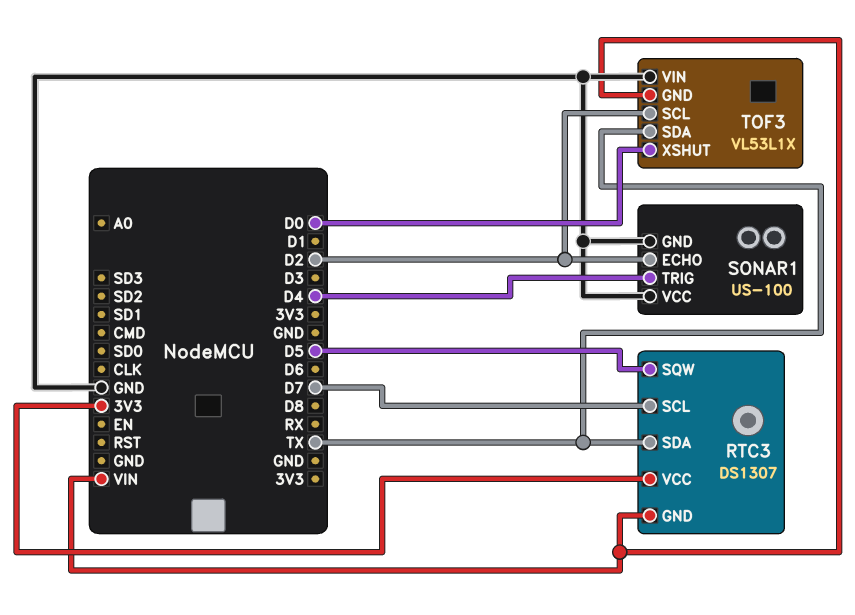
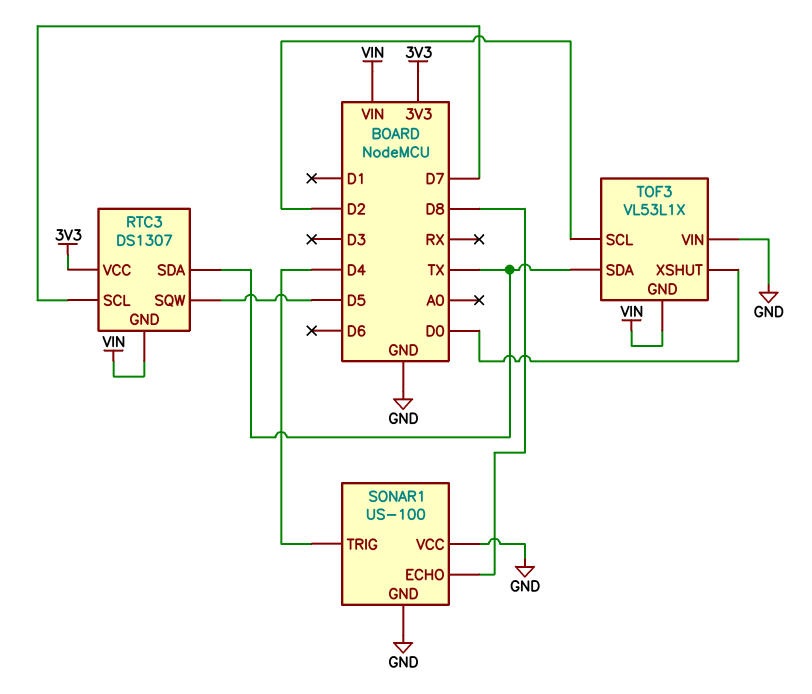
SONAR1 pin ECHO: D2 -> D8

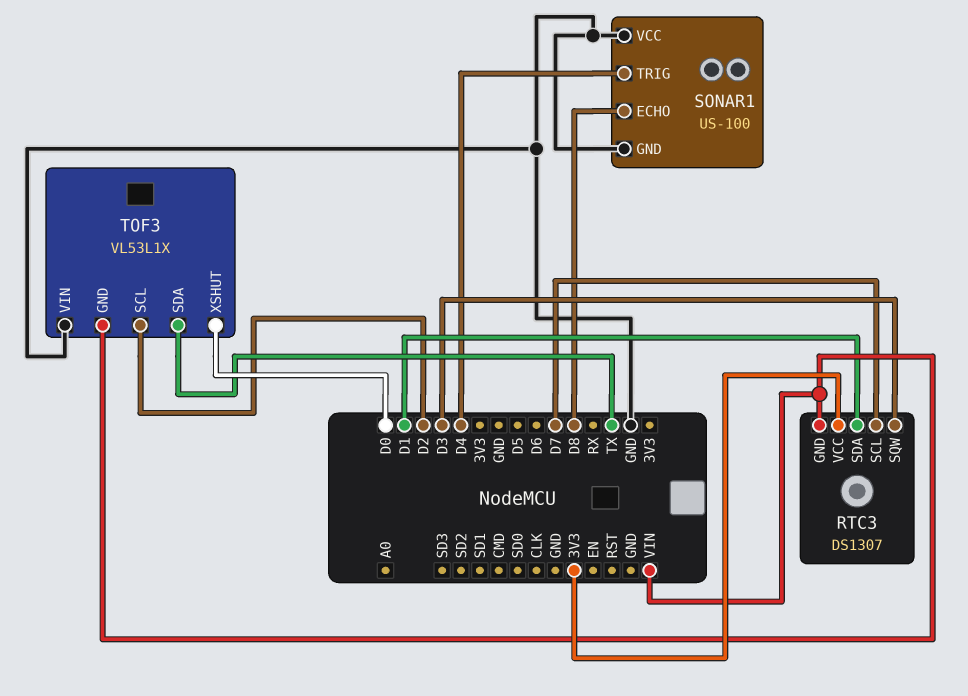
RTC3 pin SDA: TX -> D1
RTC3 pin SQW: D5 -> D3

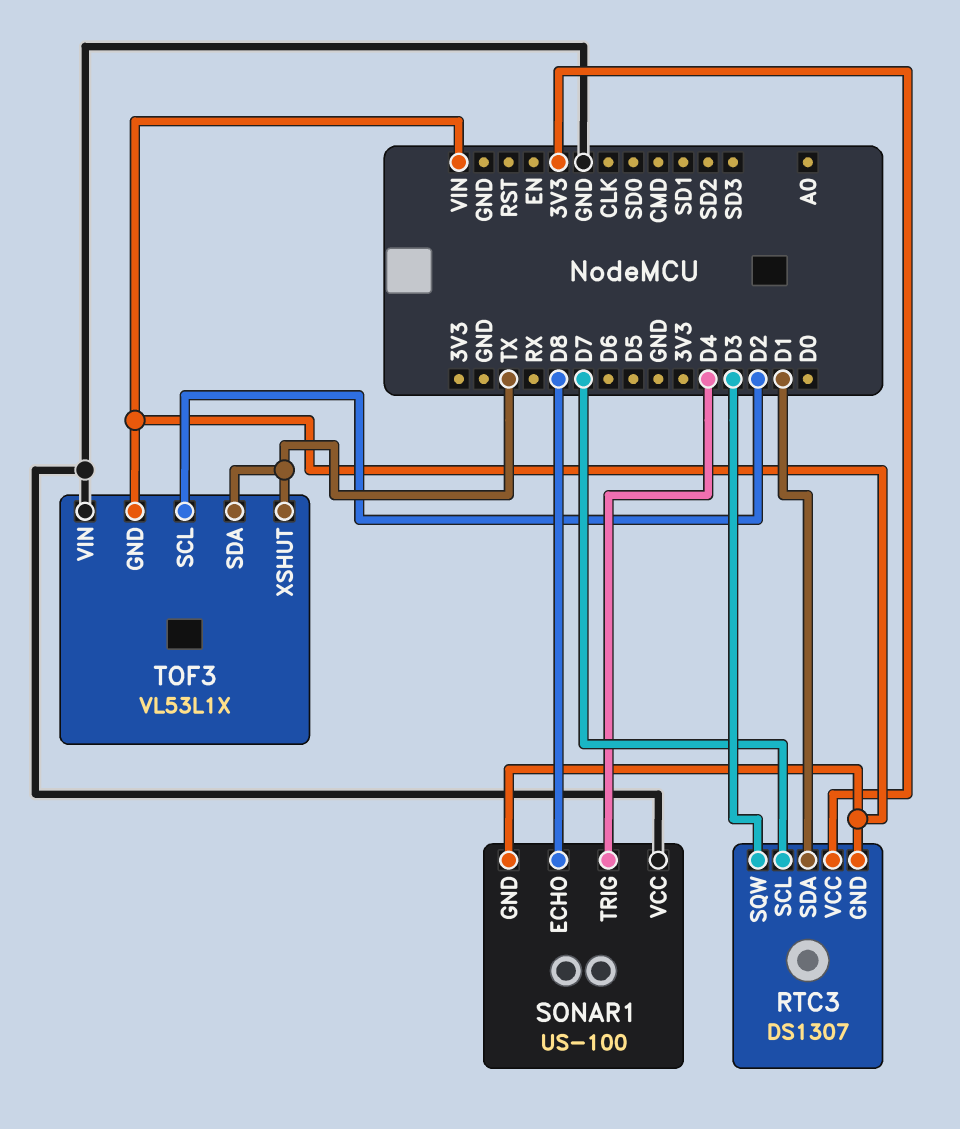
SONAR1 pin GND: GND -> VIN
TOF3 pin XSHUT: D0 -> TX

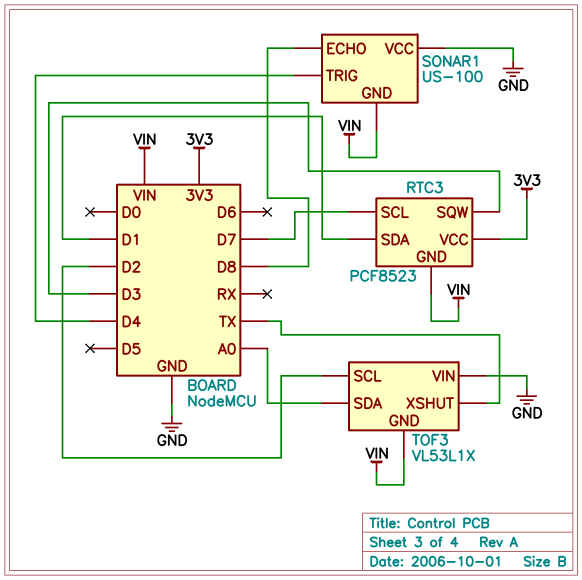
RTC3: DS1307 -> PCF8523
TOF3 pin SDA: TX -> A0

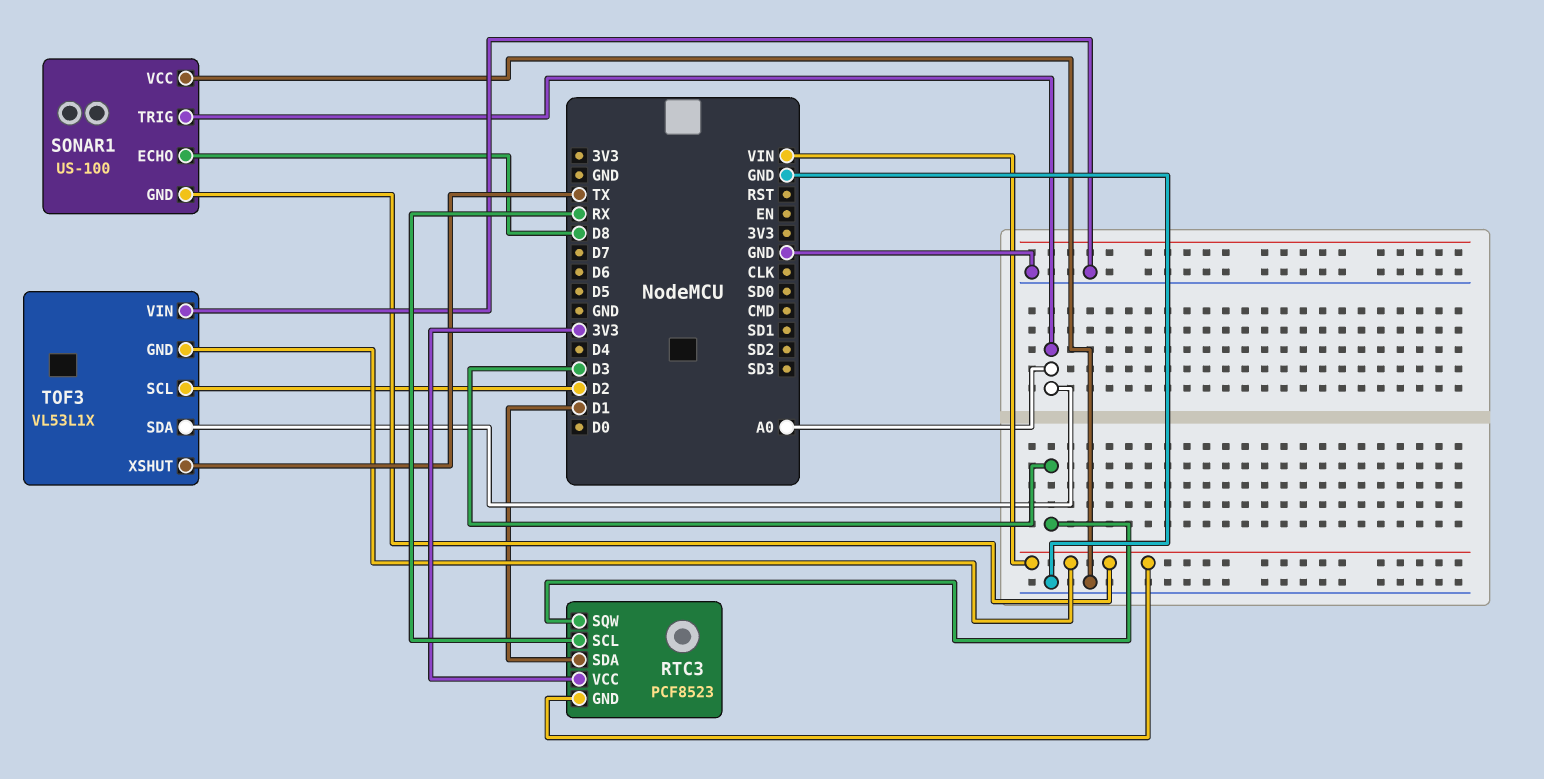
RTC3 pin SCL: D7 -> RX
SONAR1 pin TRIG: D4 -> A0

